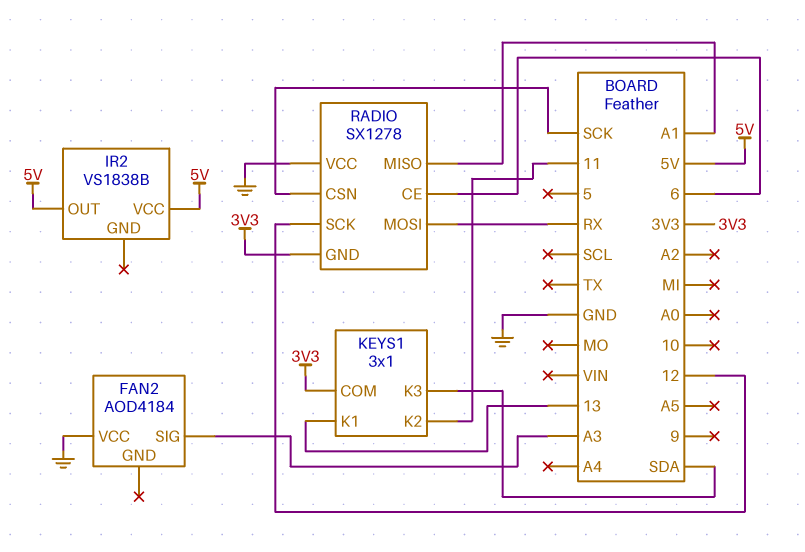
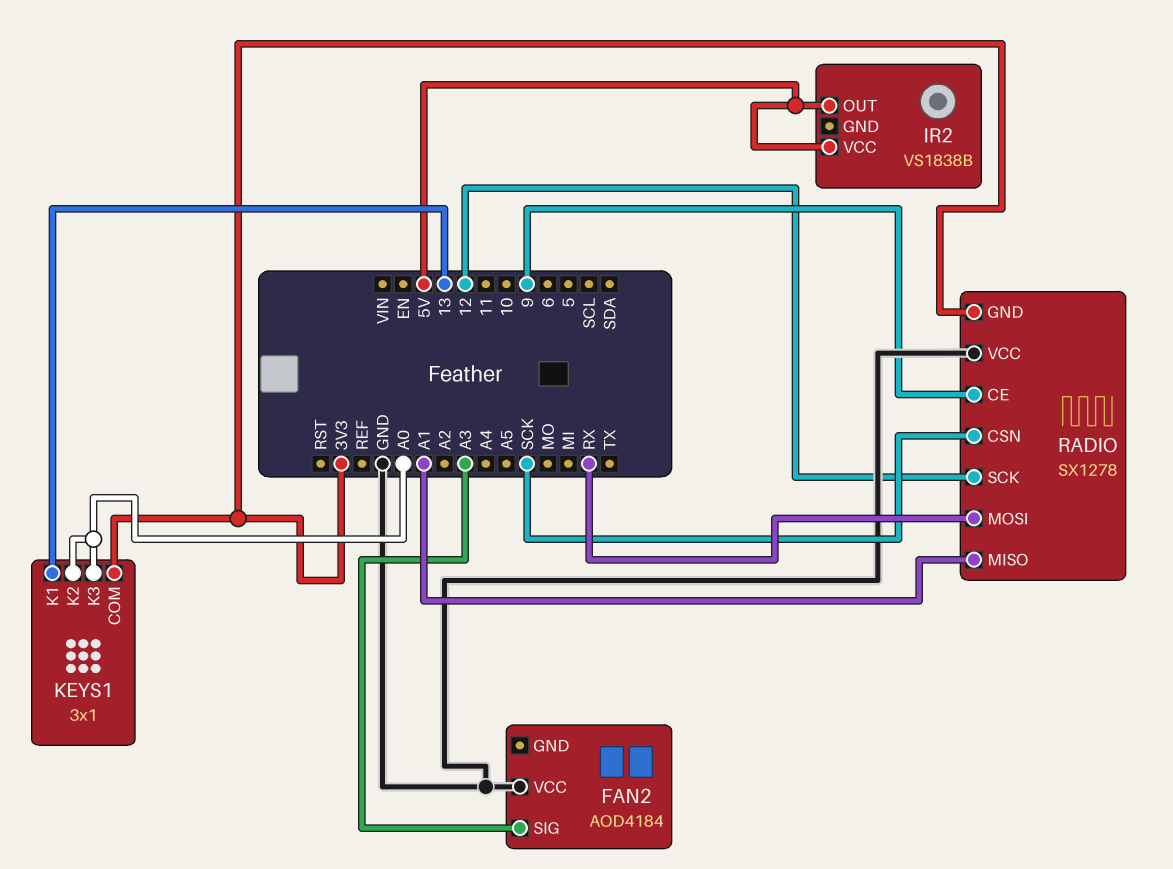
KEYS1 pin K2: 11 -> A0
KEYS1 pin K3: SDA -> A0
RADIO pin CE: 6 -> 9

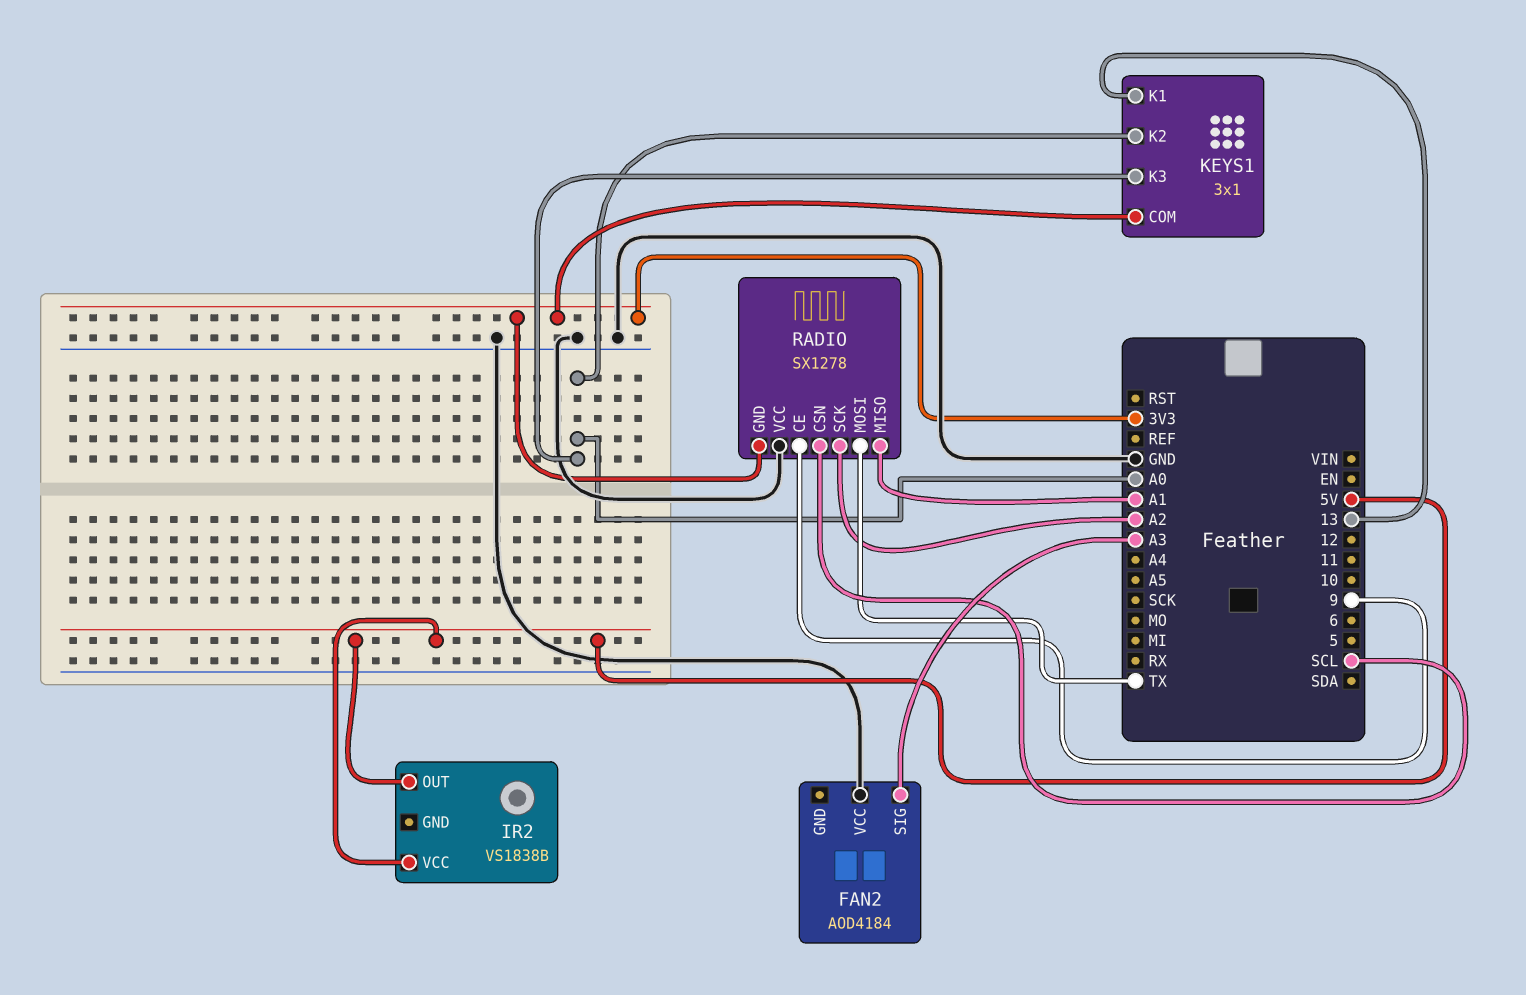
RADIO pin CSN: SCK -> SCL
RADIO pin MOSI: RX -> TX
RADIO pin SCK: 12 -> A2

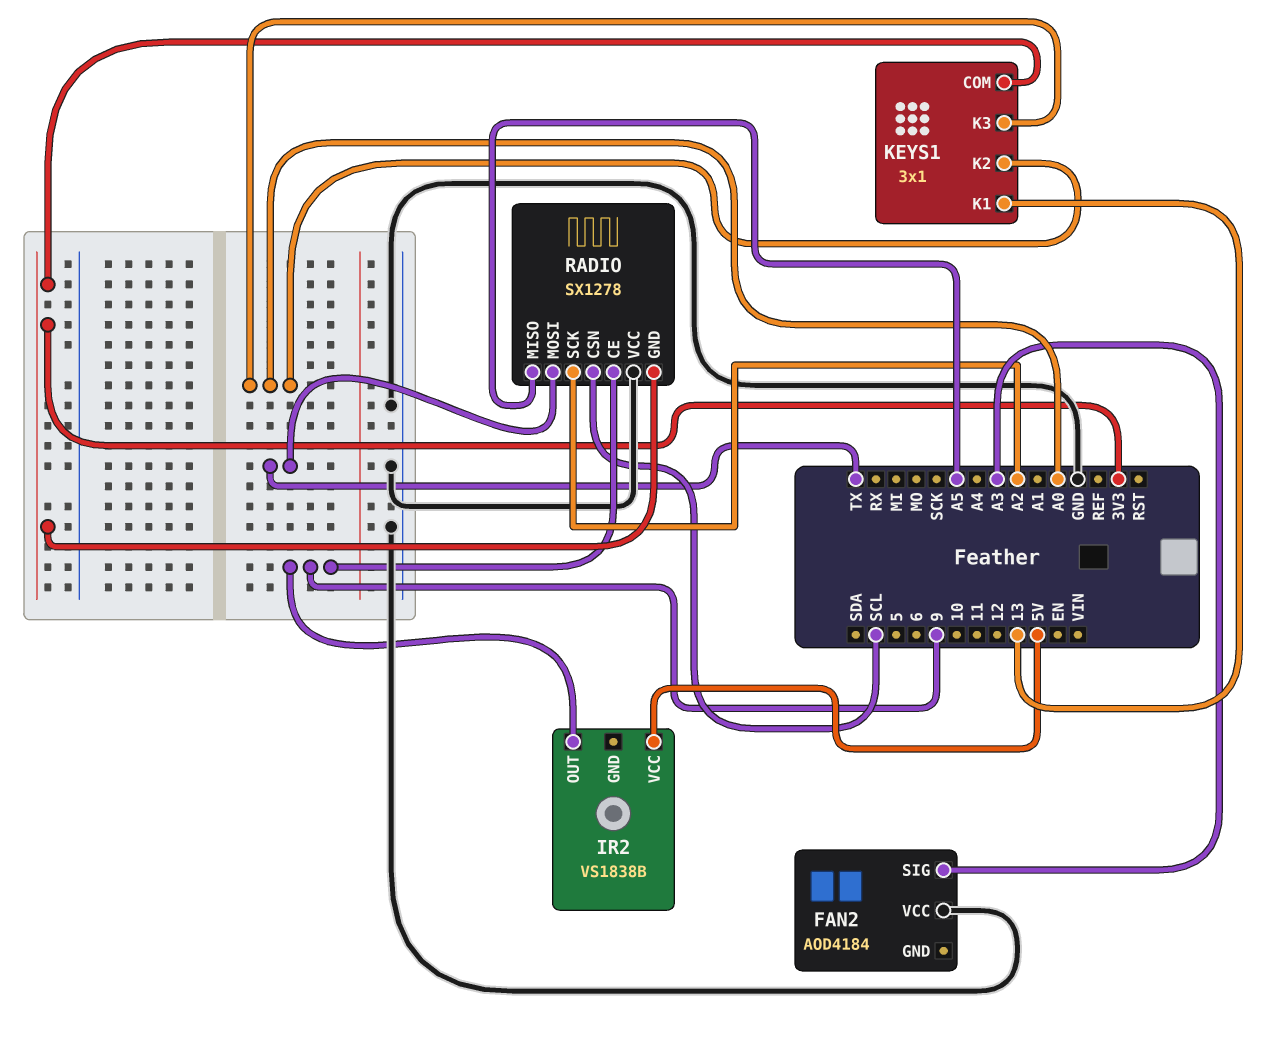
IR2 pin OUT: 5V -> 9
RADIO pin MISO: A1 -> A5

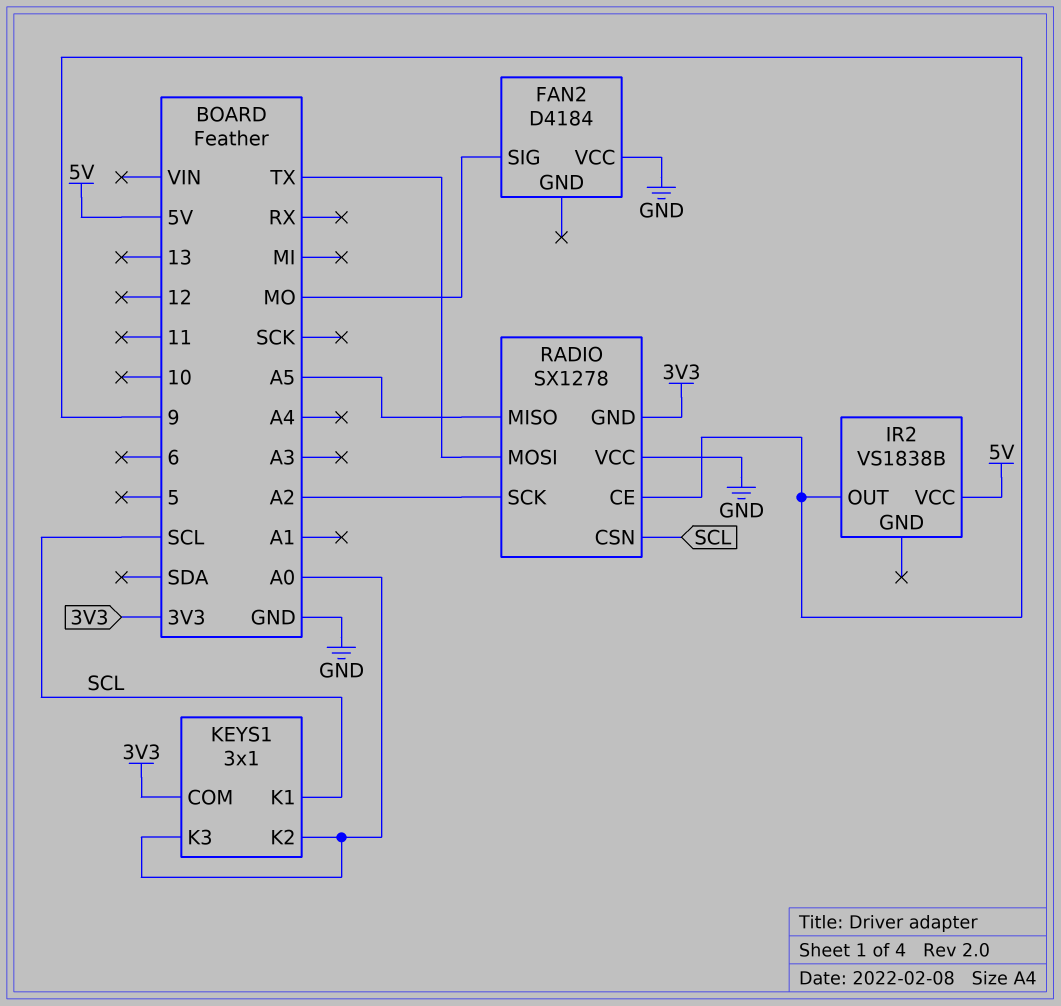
FAN2: AOD4184 -> D4184
FAN2 pin SIG: A3 -> MO
KEYS1 pin K1: 13 -> SCL

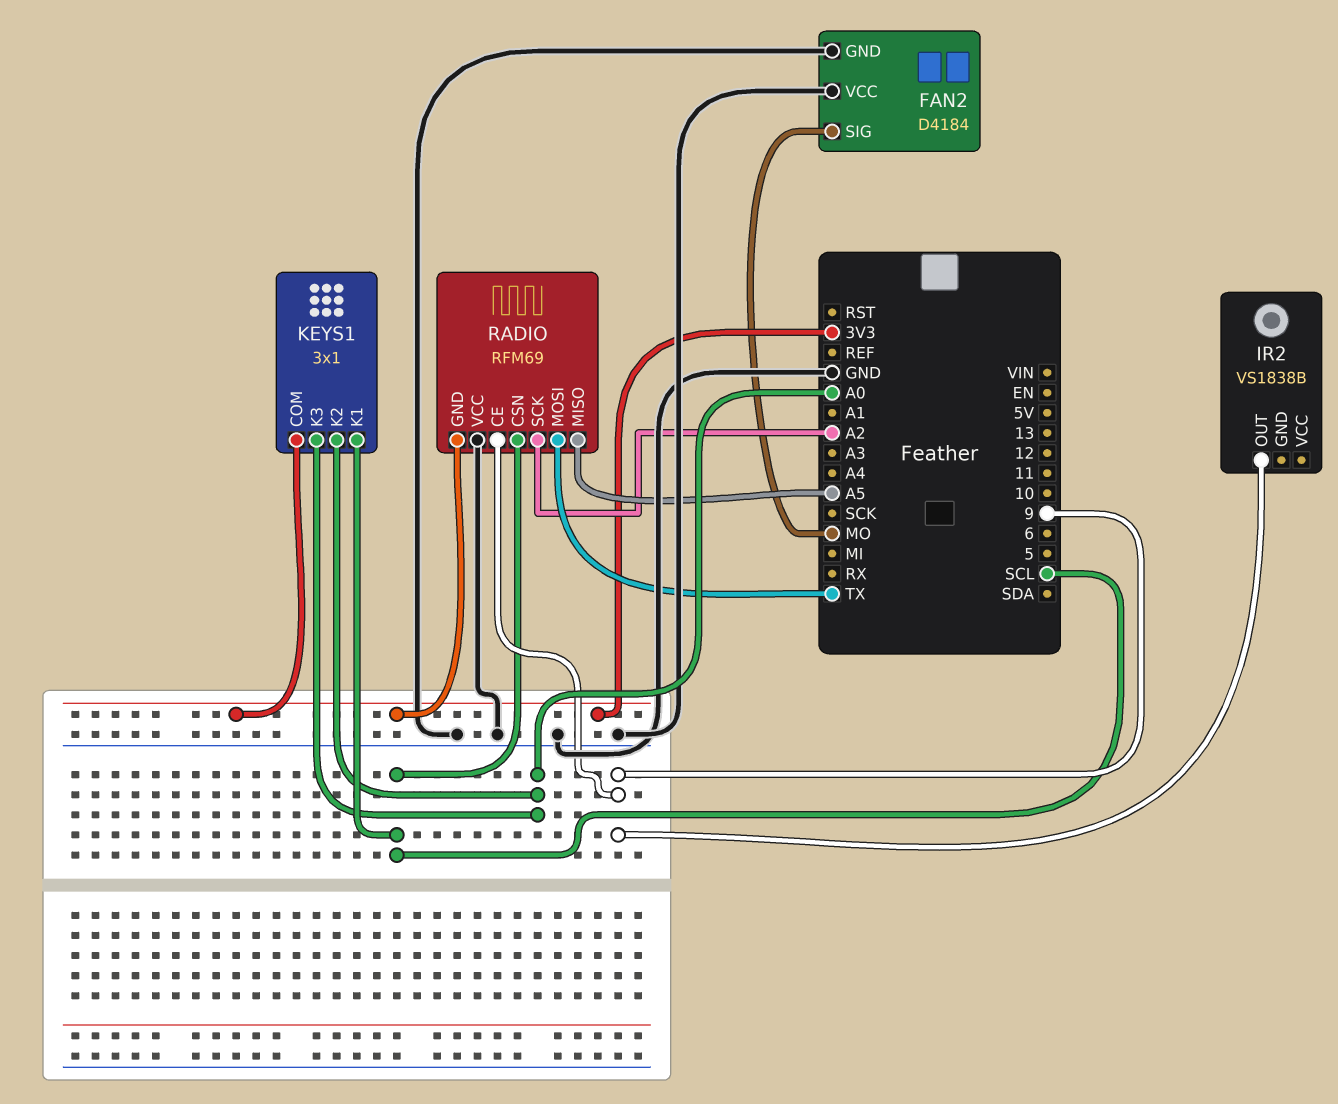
FAN2 pin GND: none -> GND
IR2 pin VCC: 5V -> none
RADIO: SX1278 -> RFM69

